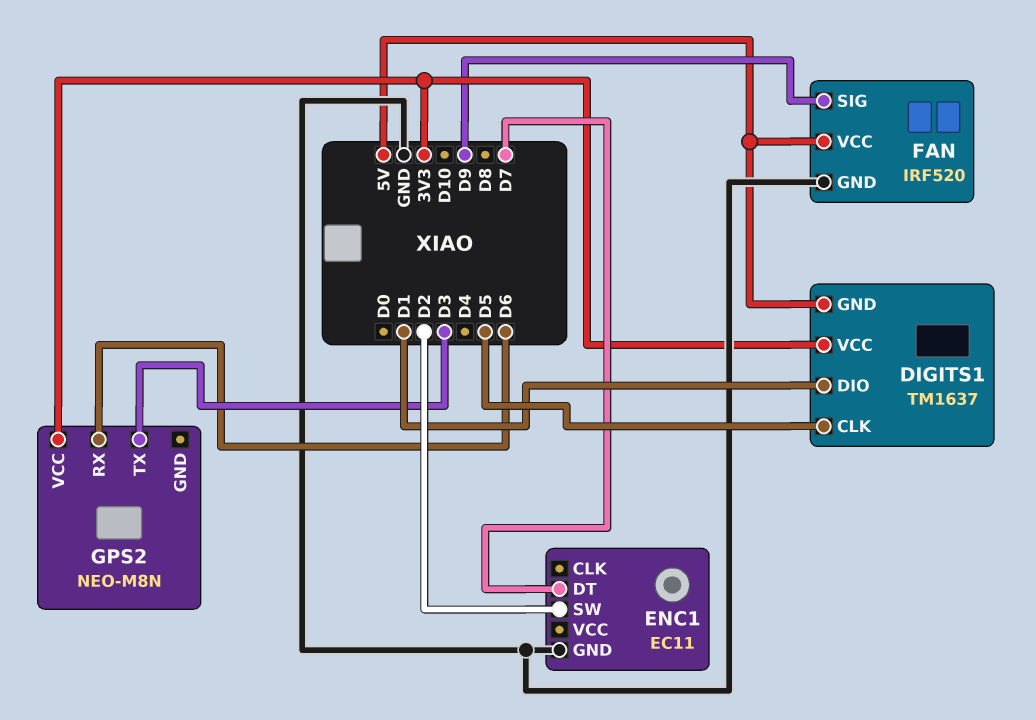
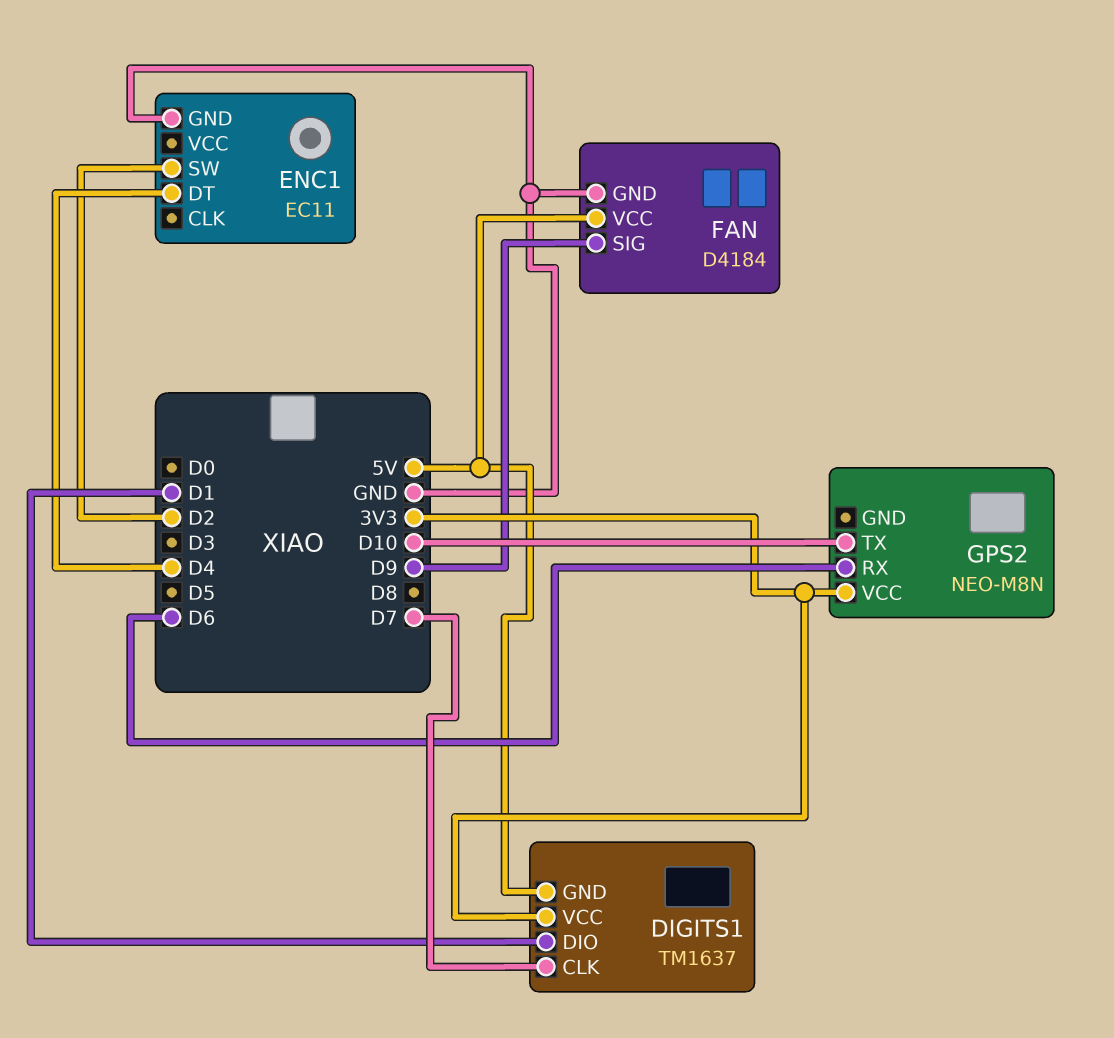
DIGITS1 pin CLK: D5 -> D7
ENC1 pin DT: D7 -> D4
FAN: IRF520 -> D4184
GPS2 pin TX: D3 -> D10

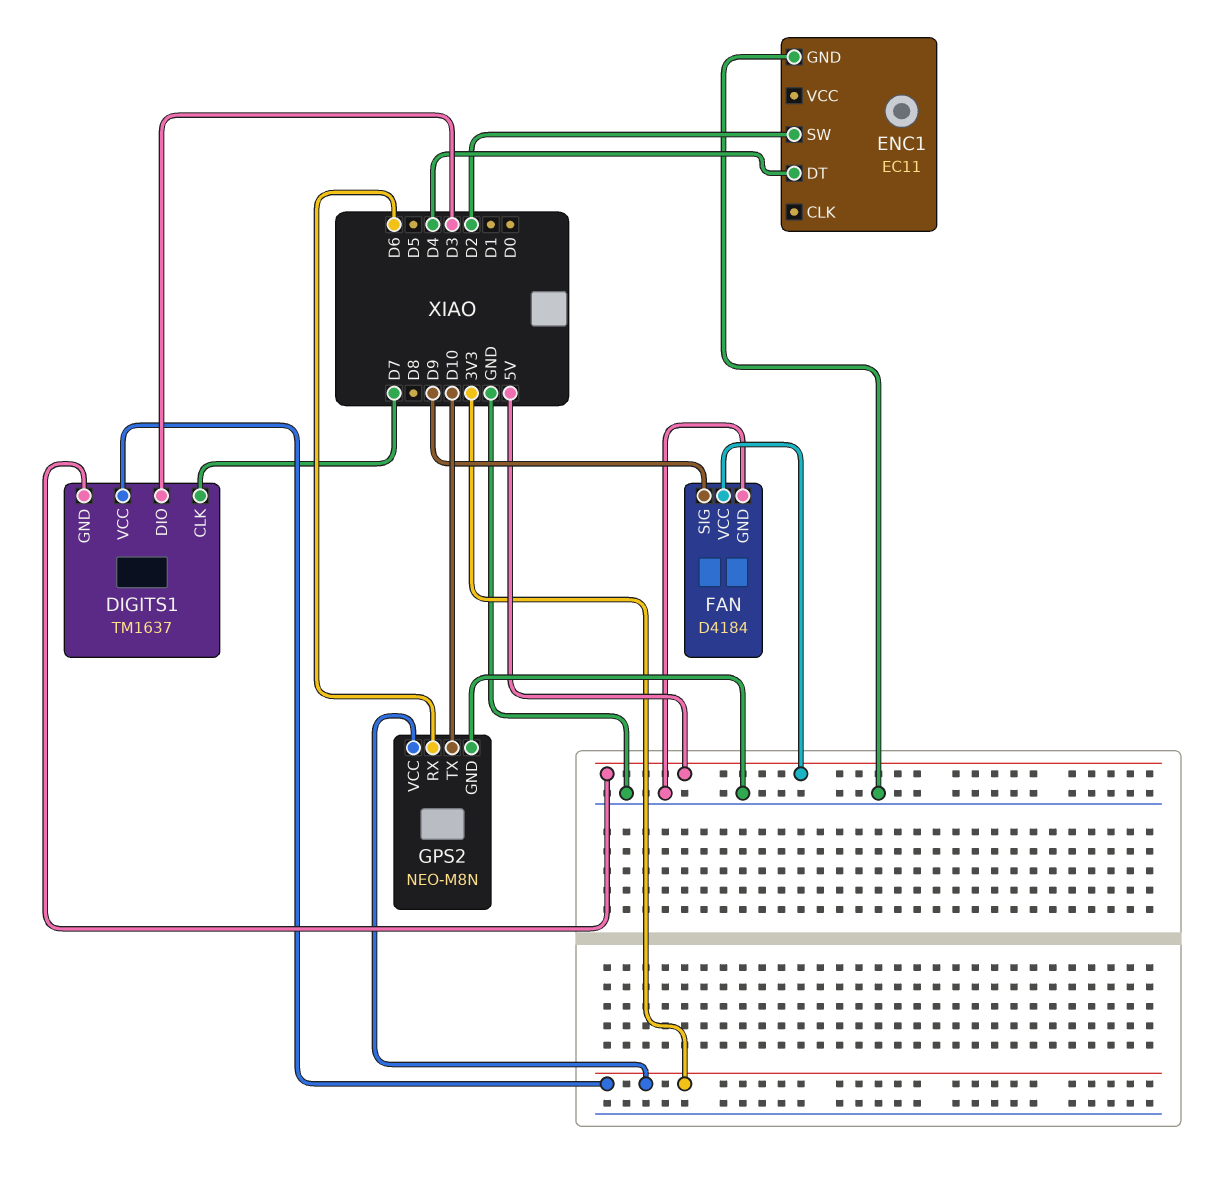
DIGITS1 pin DIO: D1 -> D3
GPS2 pin GND: none -> GND

